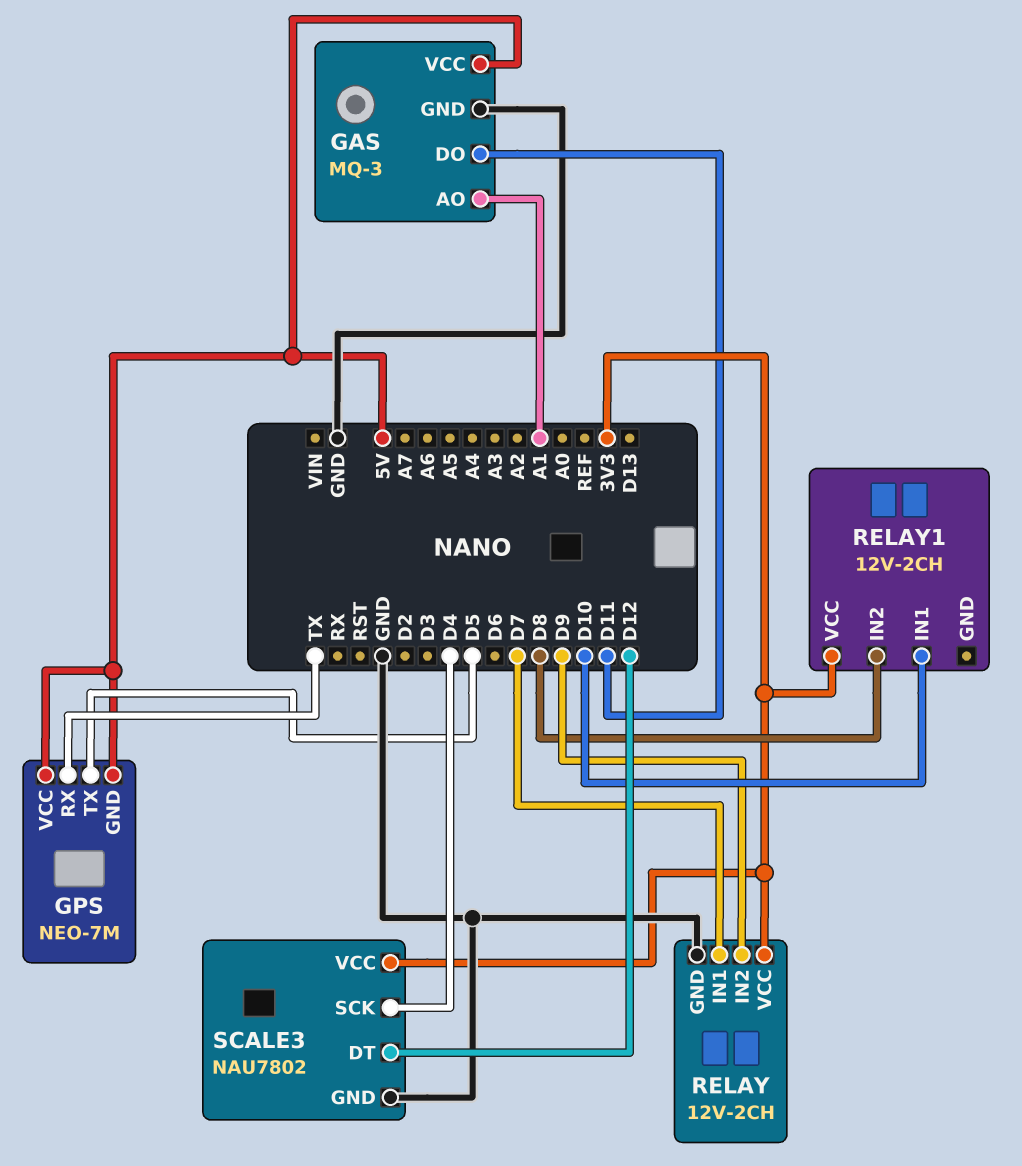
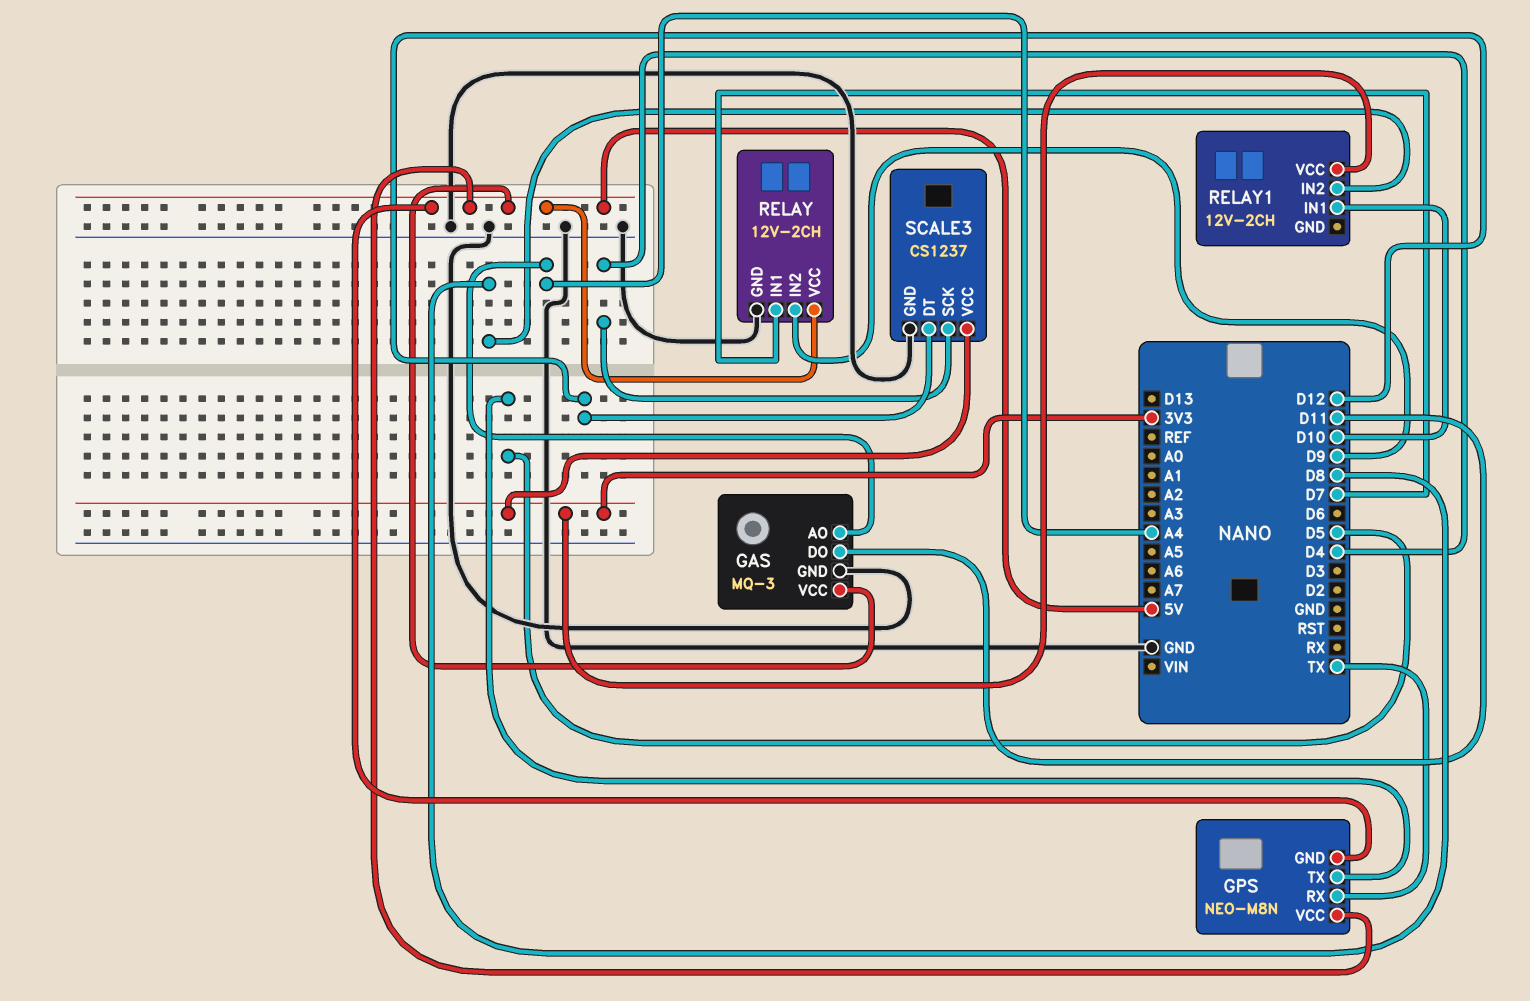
GAS pin AO: A1 -> A4
GPS: NEO-7M -> NEO-M8N
RELAY pin VCC: 3V3 -> 5V
SCALE3: NAU7802 -> CS1237

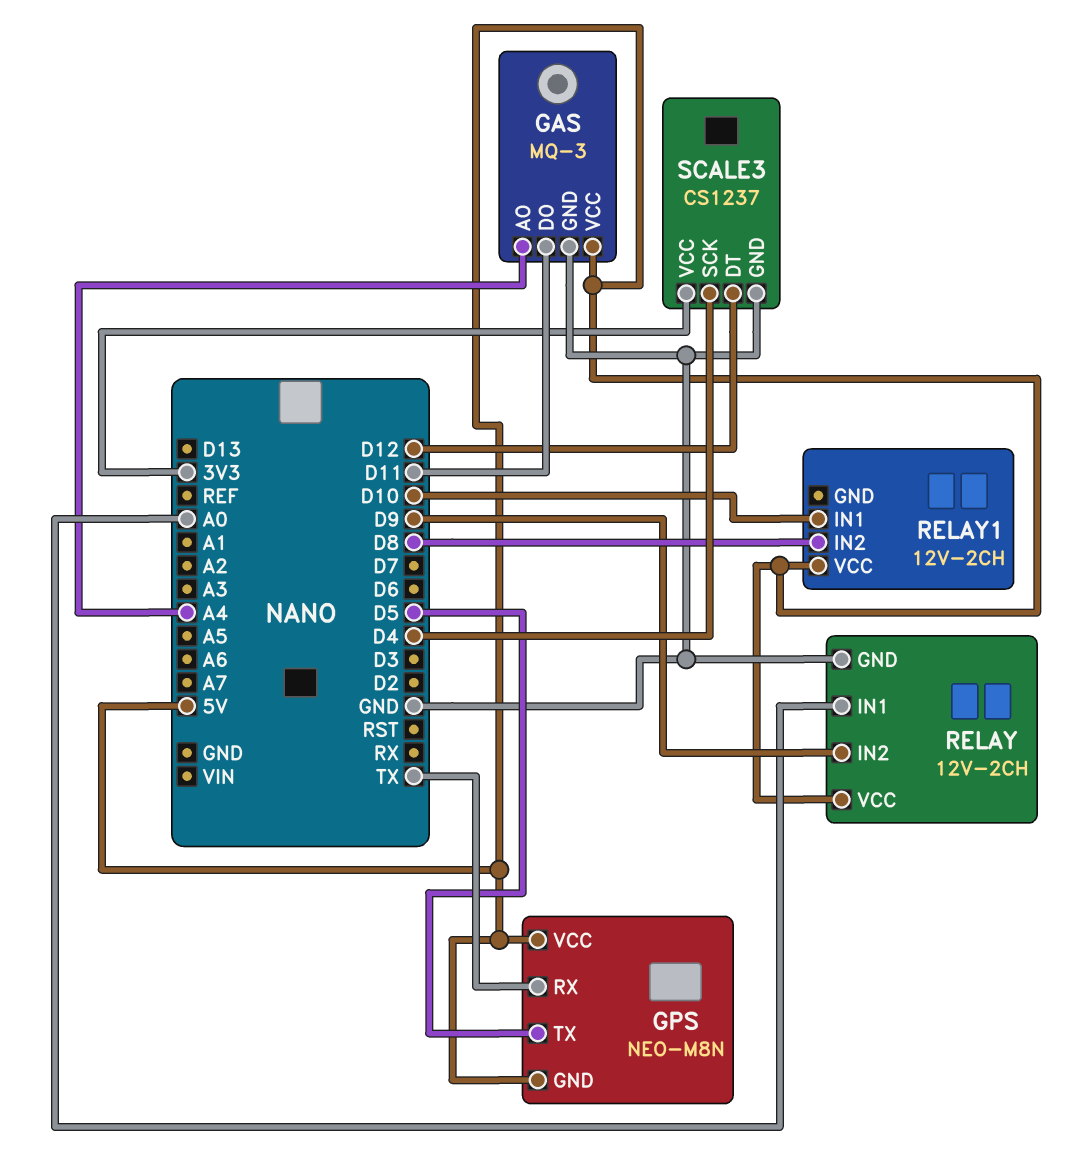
RELAY pin IN1: D7 -> A0
RELAY1 pin VCC: 3V3 -> 5V

